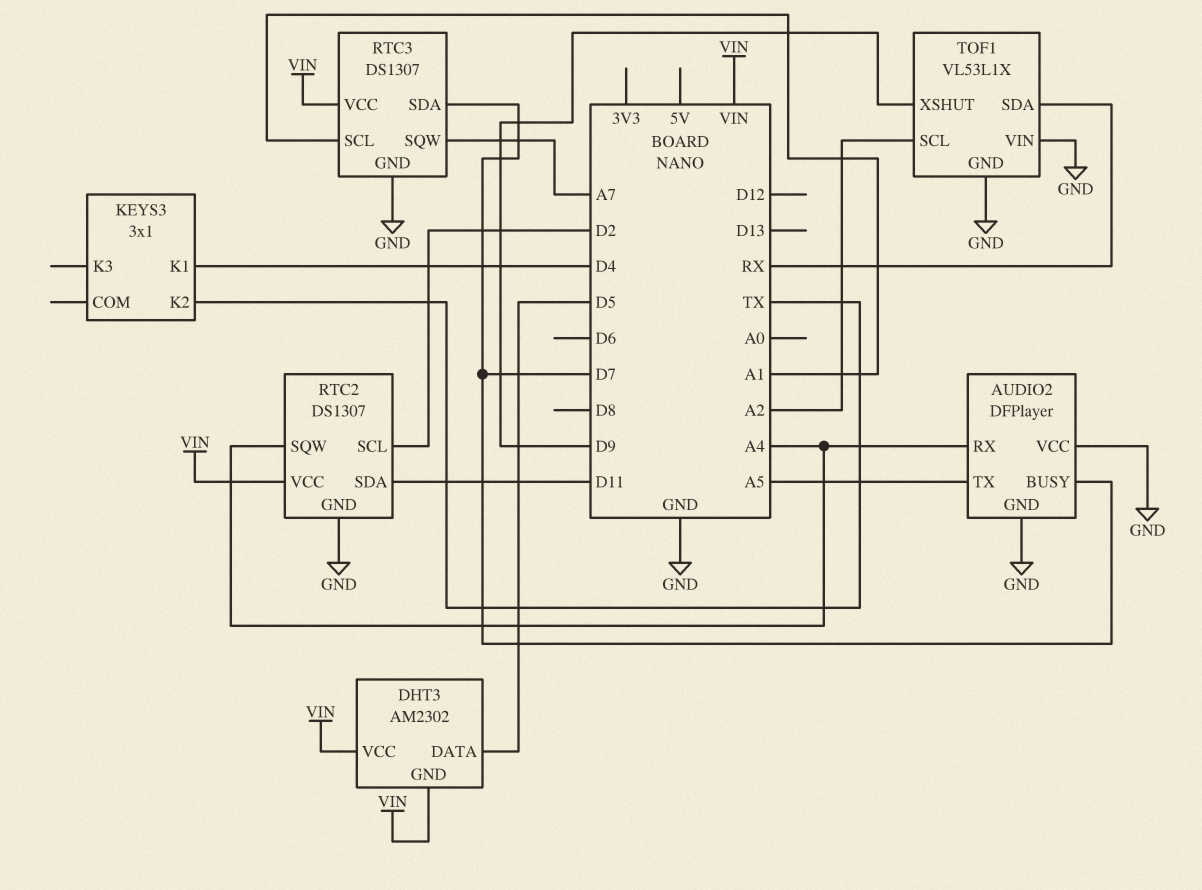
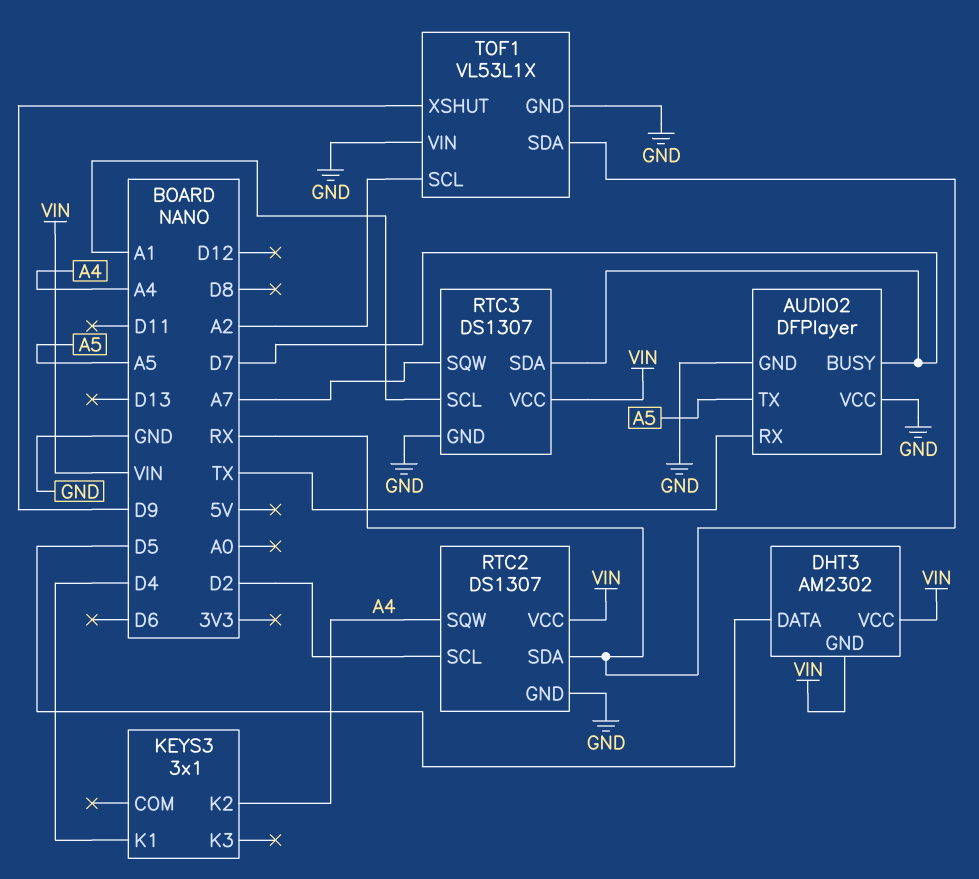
AUDIO2 pin RX: A4 -> TX
KEYS3 pin K2: TX -> A4
RTC2 pin SDA: D11 -> RX

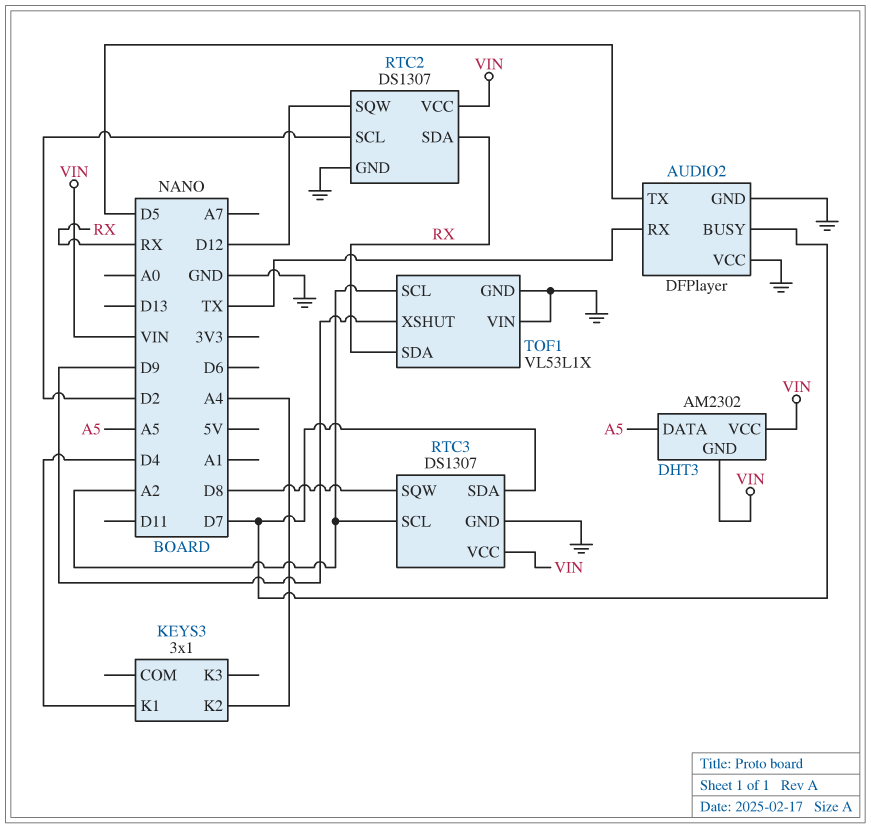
AUDIO2 pin TX: A5 -> D5
DHT3 pin DATA: D5 -> A5
RTC2 pin SQW: A4 -> D12
RTC3 pin SCL: A1 -> A2
RTC3 pin SQW: A7 -> D8

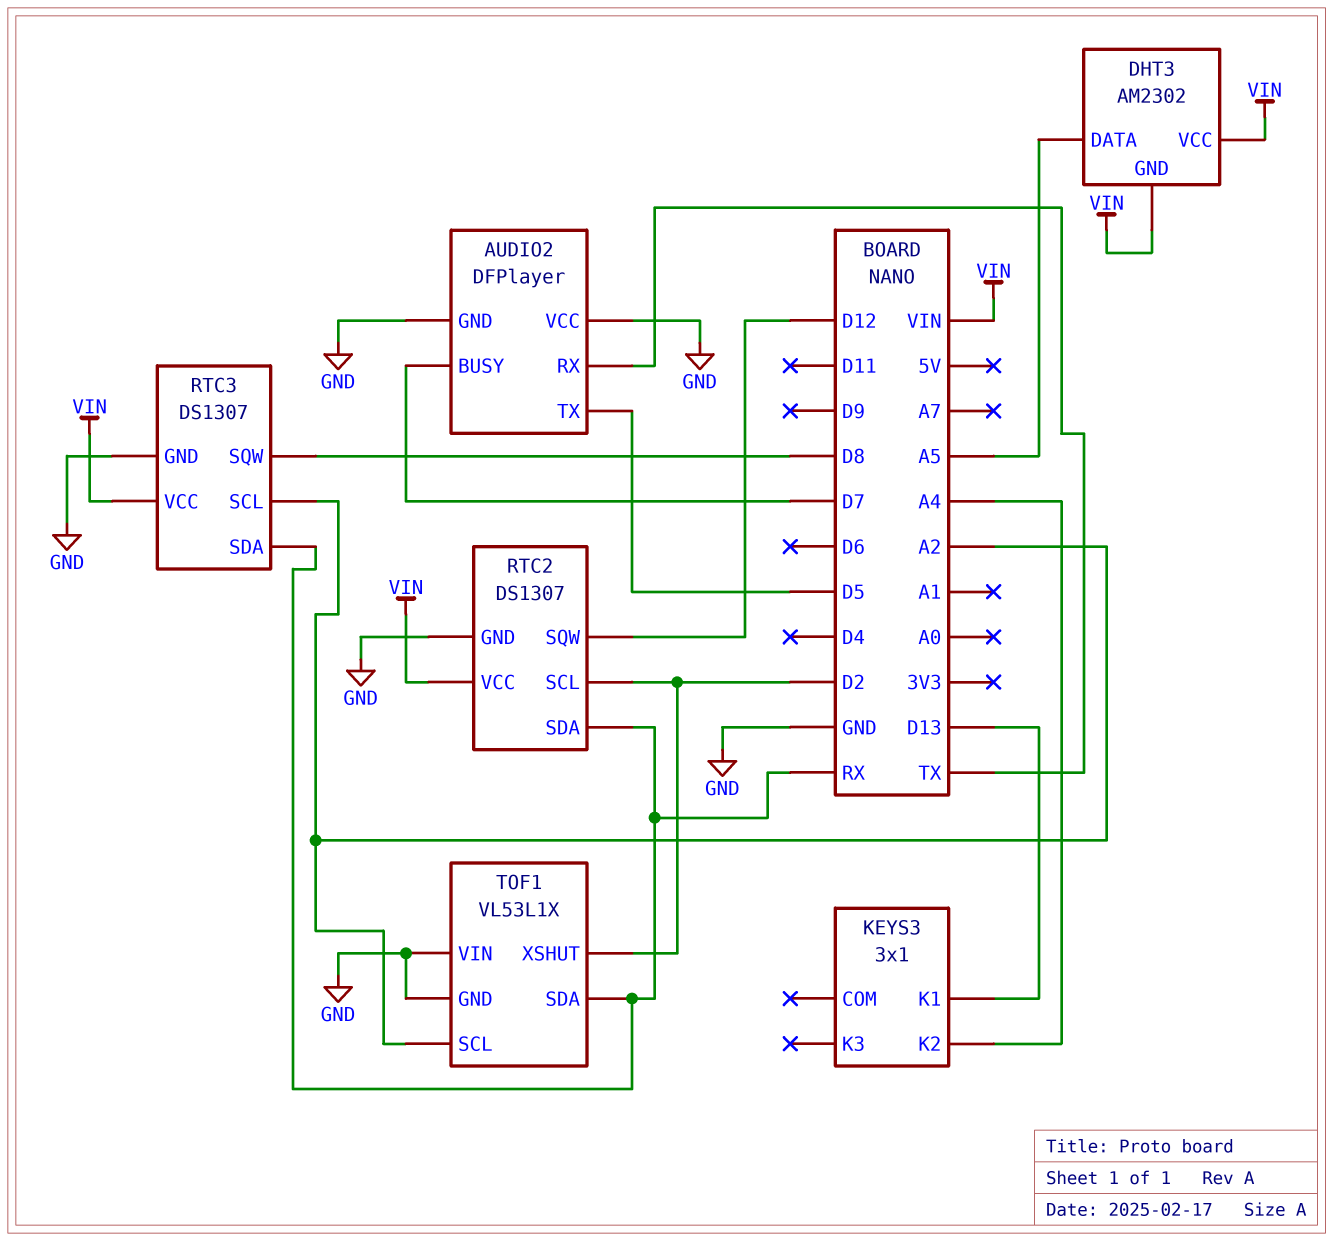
KEYS3 pin K1: D4 -> D13
RTC3 pin SDA: D7 -> RX
TOF1 pin XSHUT: D9 -> D2

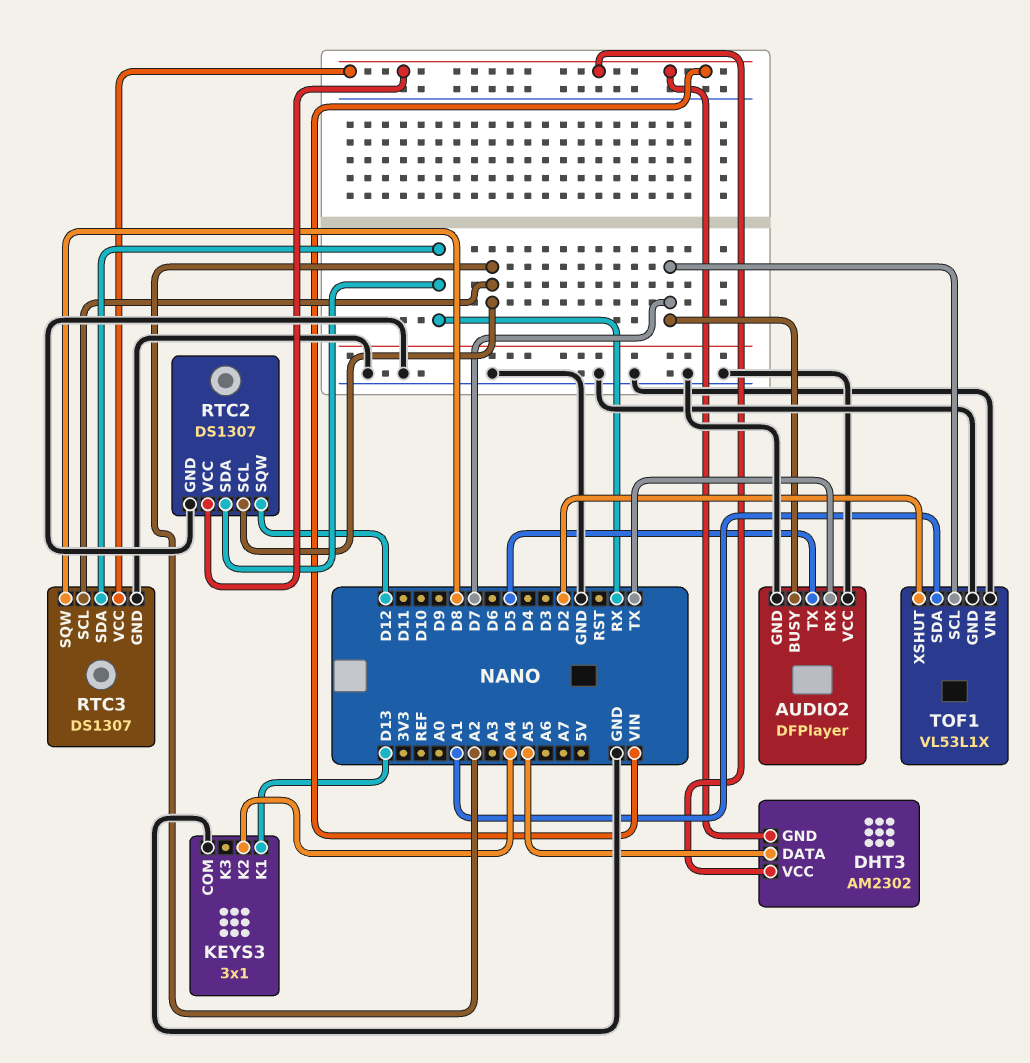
KEYS3 pin COM: none -> GND
RTC2 pin SCL: D2 -> A2
TOF1 pin SCL: A2 -> D7
TOF1 pin SDA: RX -> A1

